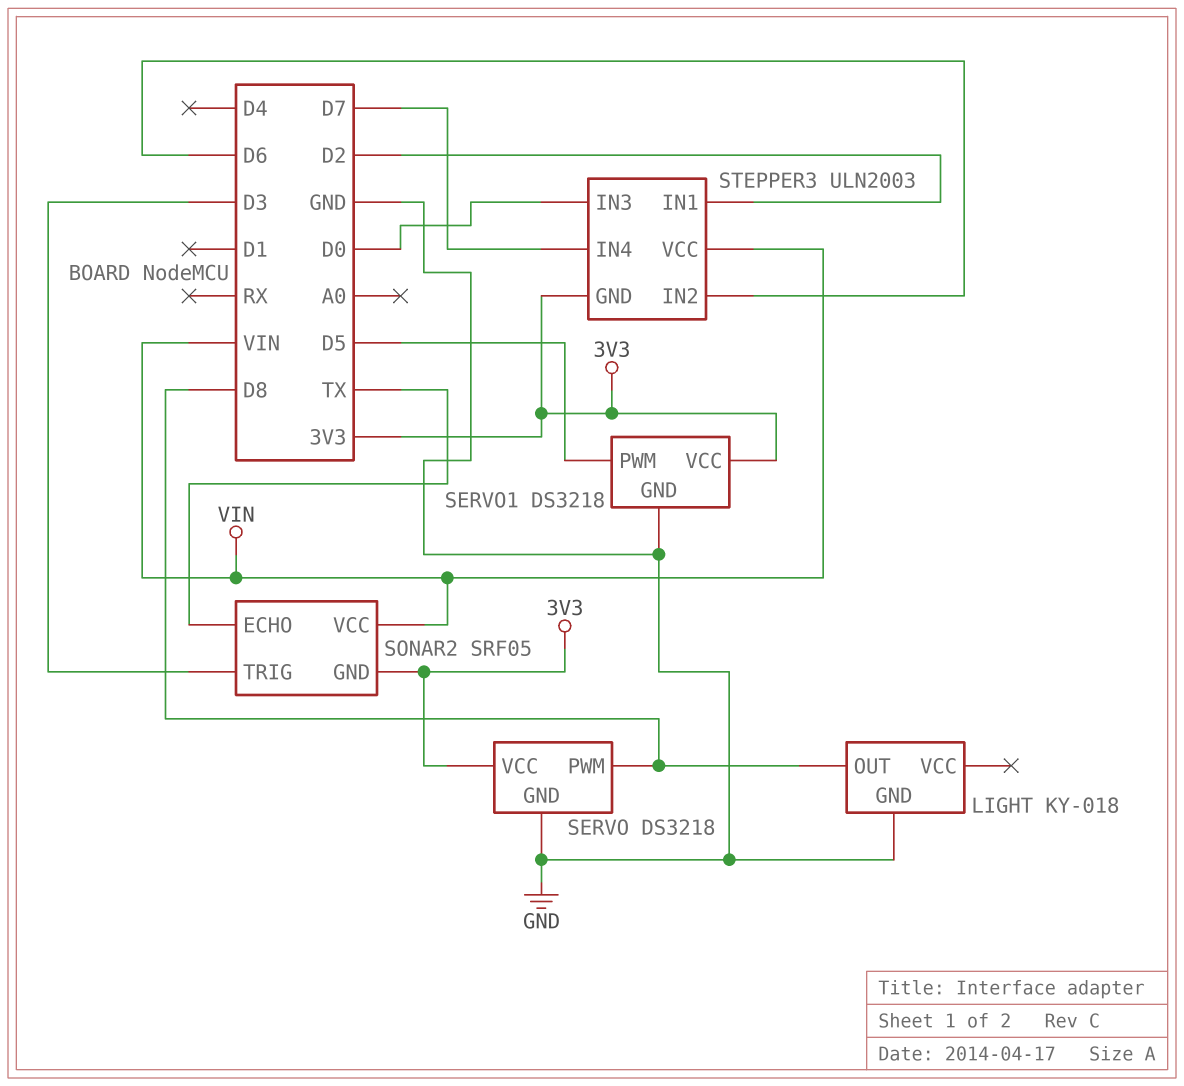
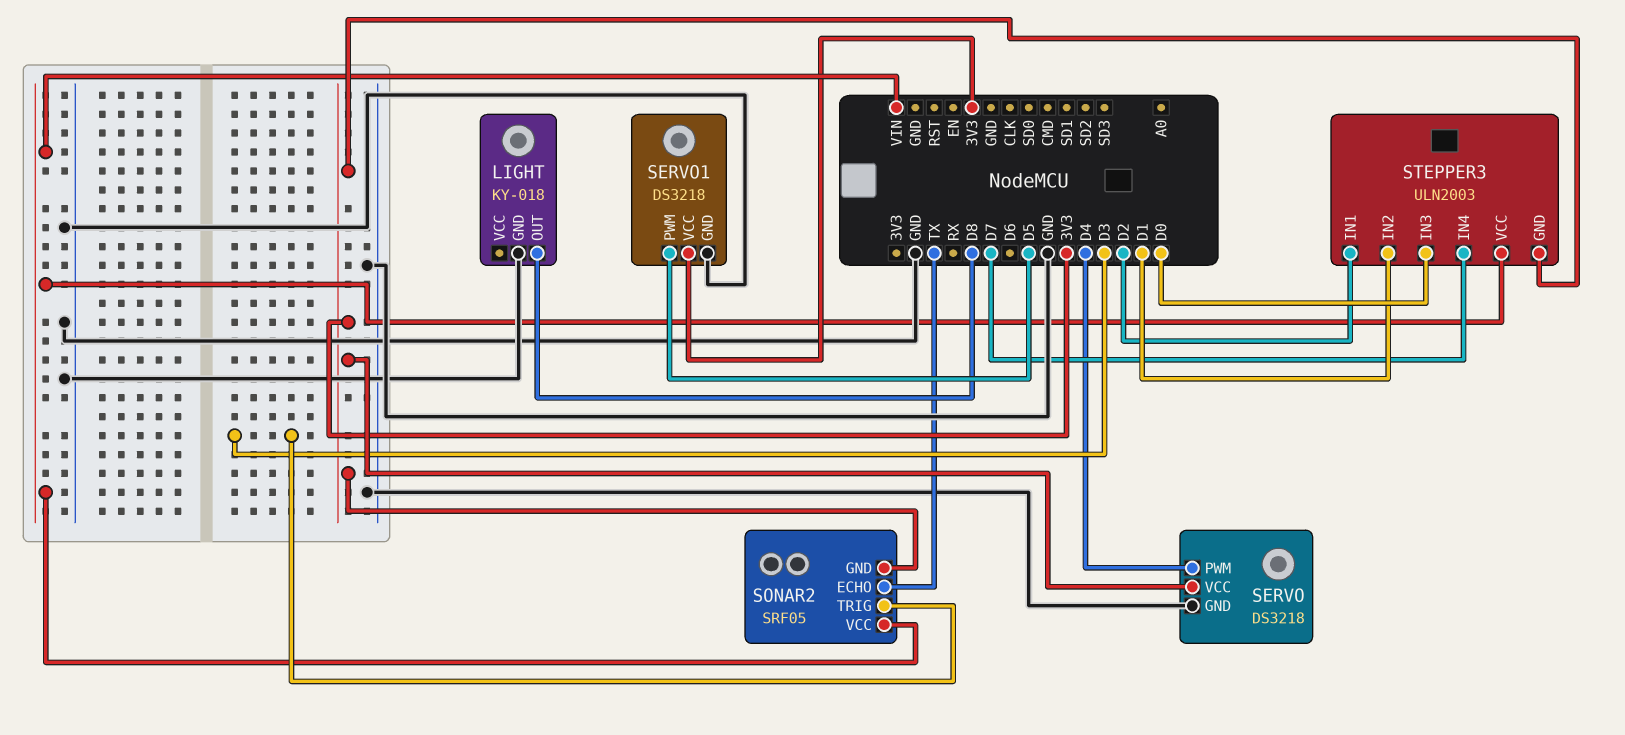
SERVO pin PWM: D8 -> D4
STEPPER3 pin IN2: D6 -> D1

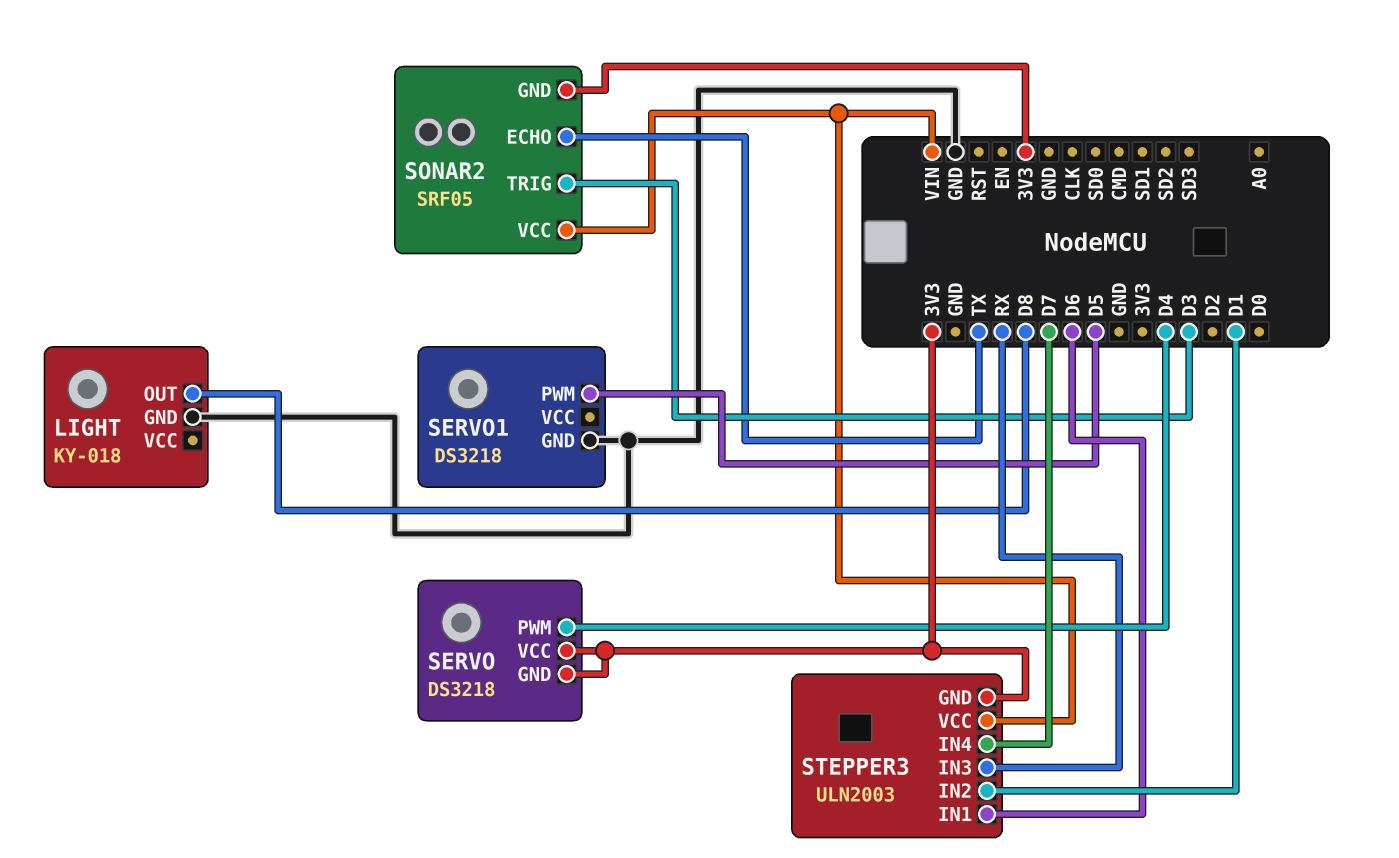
SERVO pin GND: GND -> 3V3
SERVO1 pin VCC: 3V3 -> none
STEPPER3 pin IN1: D2 -> D6
STEPPER3 pin IN3: D0 -> RX

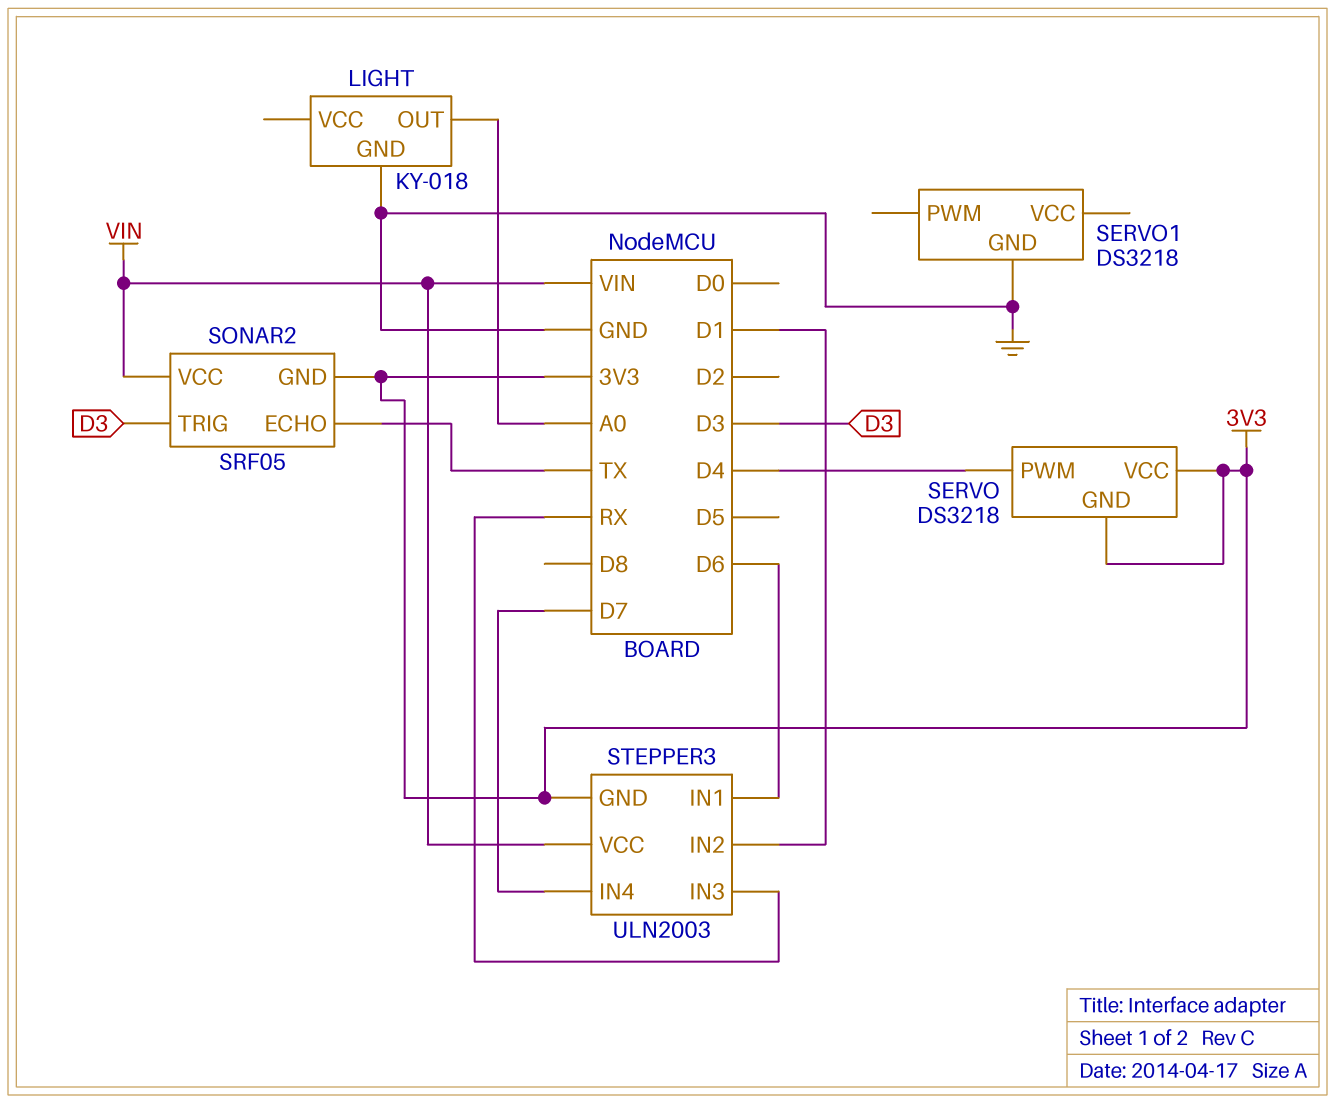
LIGHT pin OUT: D8 -> A0
SERVO1 pin PWM: D5 -> none

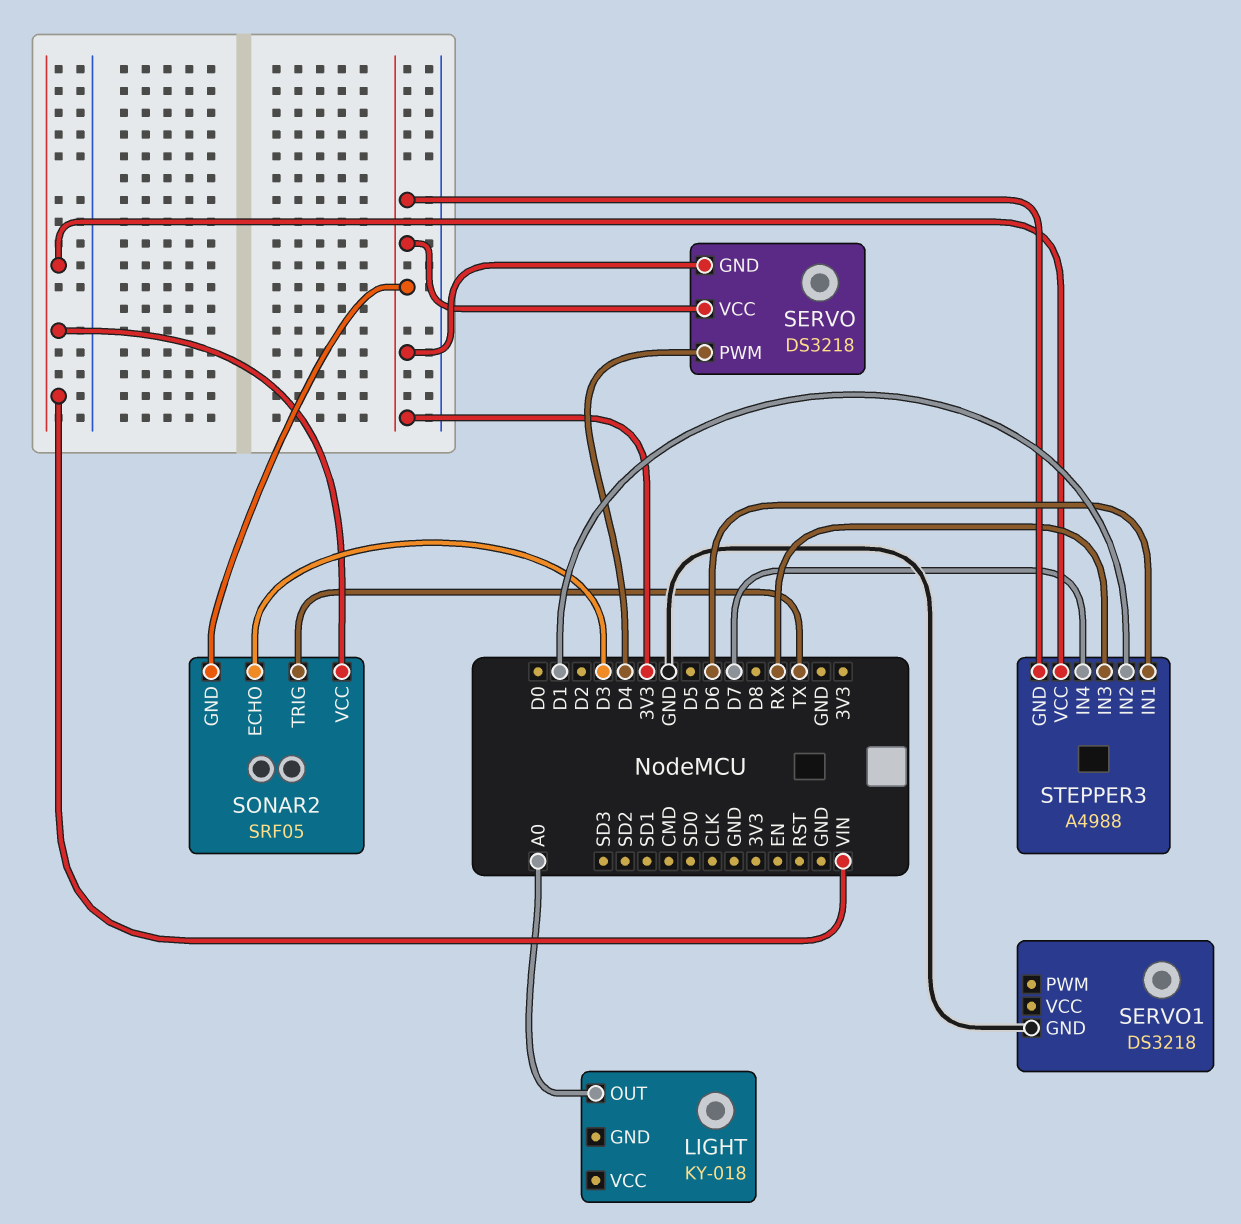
LIGHT pin GND: GND -> none
SONAR2 pin ECHO: TX -> D3
SONAR2 pin TRIG: D3 -> TX
STEPPER3: ULN2003 -> A4988

